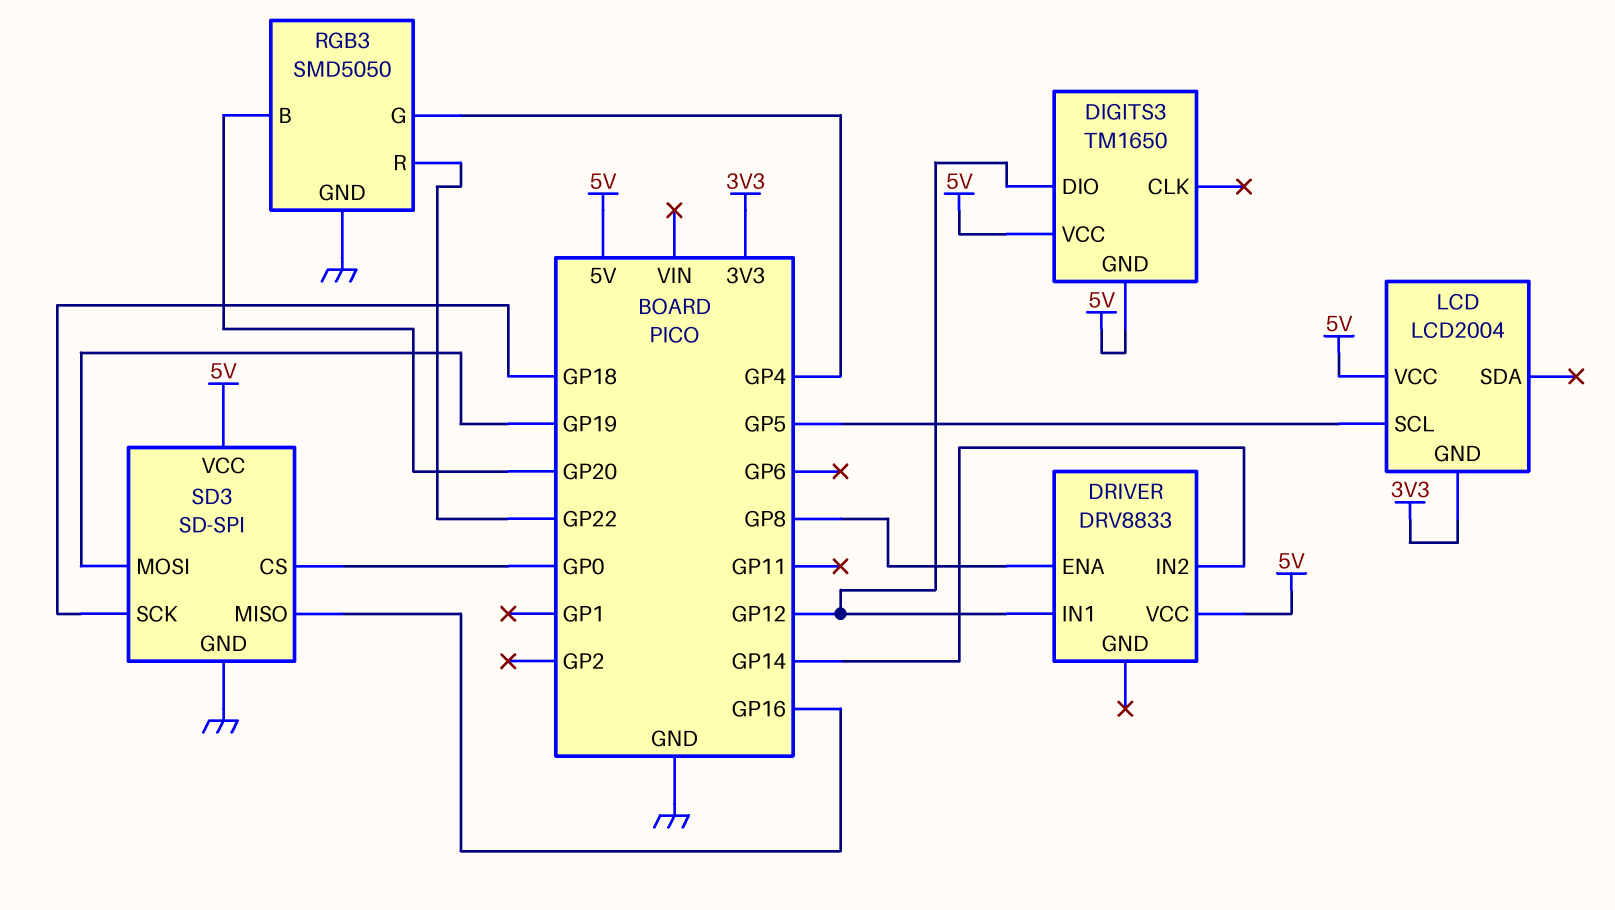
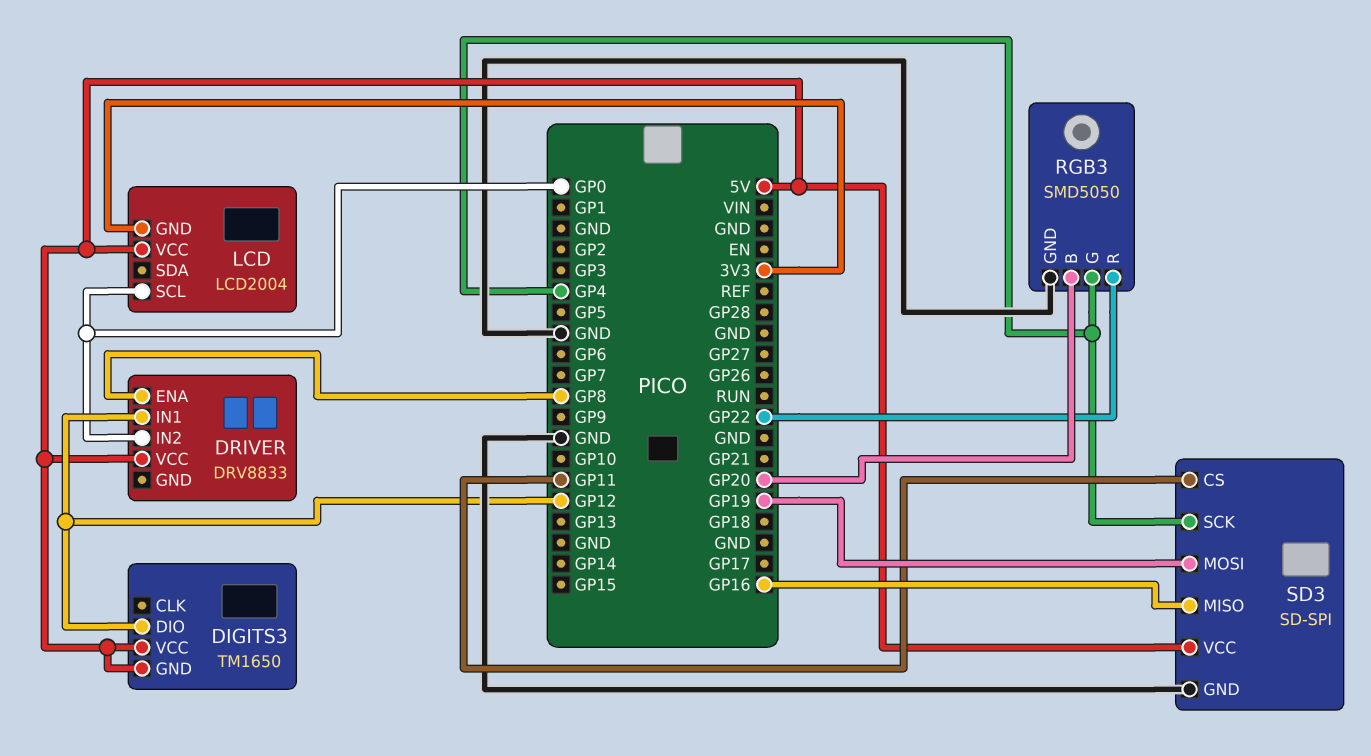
DRIVER pin IN2: GP14 -> GP0
LCD pin SCL: GP5 -> GP0
SD3 pin CS: GP0 -> GP11
SD3 pin SCK: GP18 -> GP4

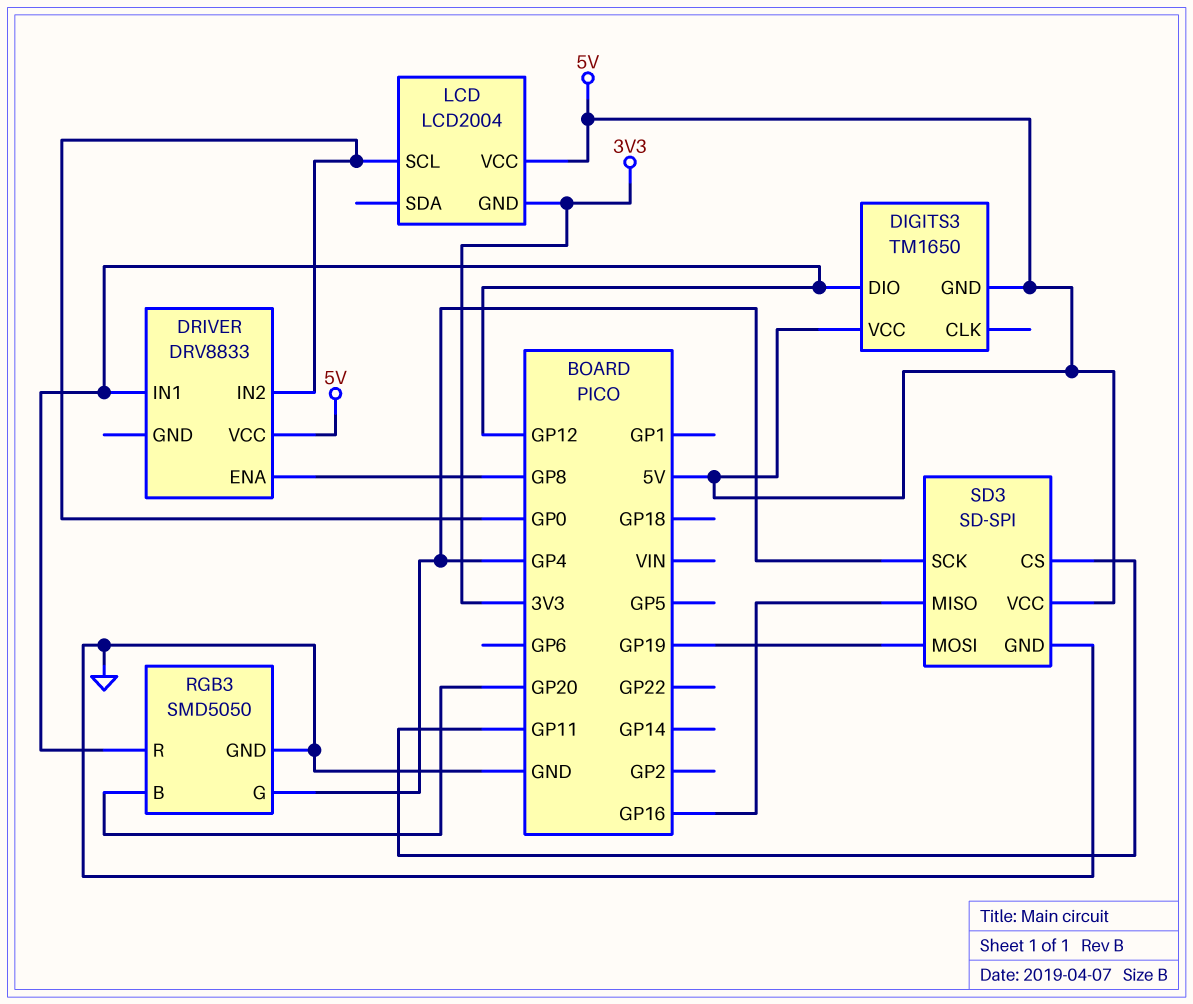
RGB3 pin R: GP22 -> GP12

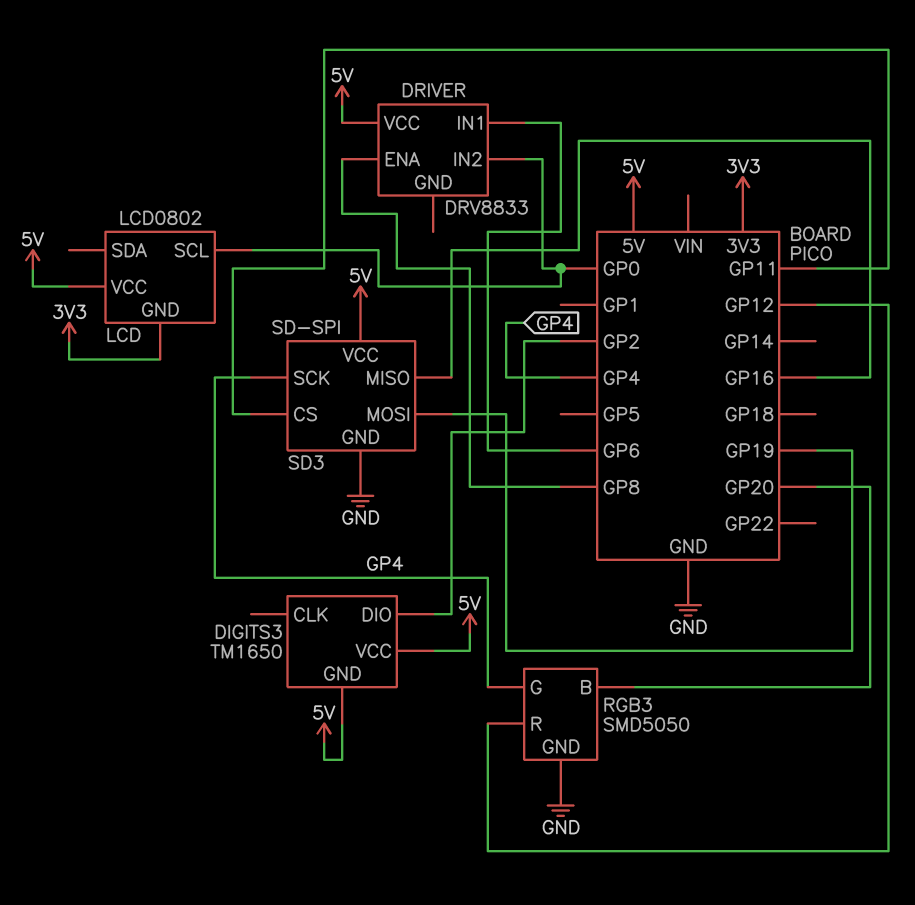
DIGITS3 pin DIO: GP12 -> GP2
DRIVER pin IN1: GP12 -> GP6
LCD: LCD2004 -> LCD0802

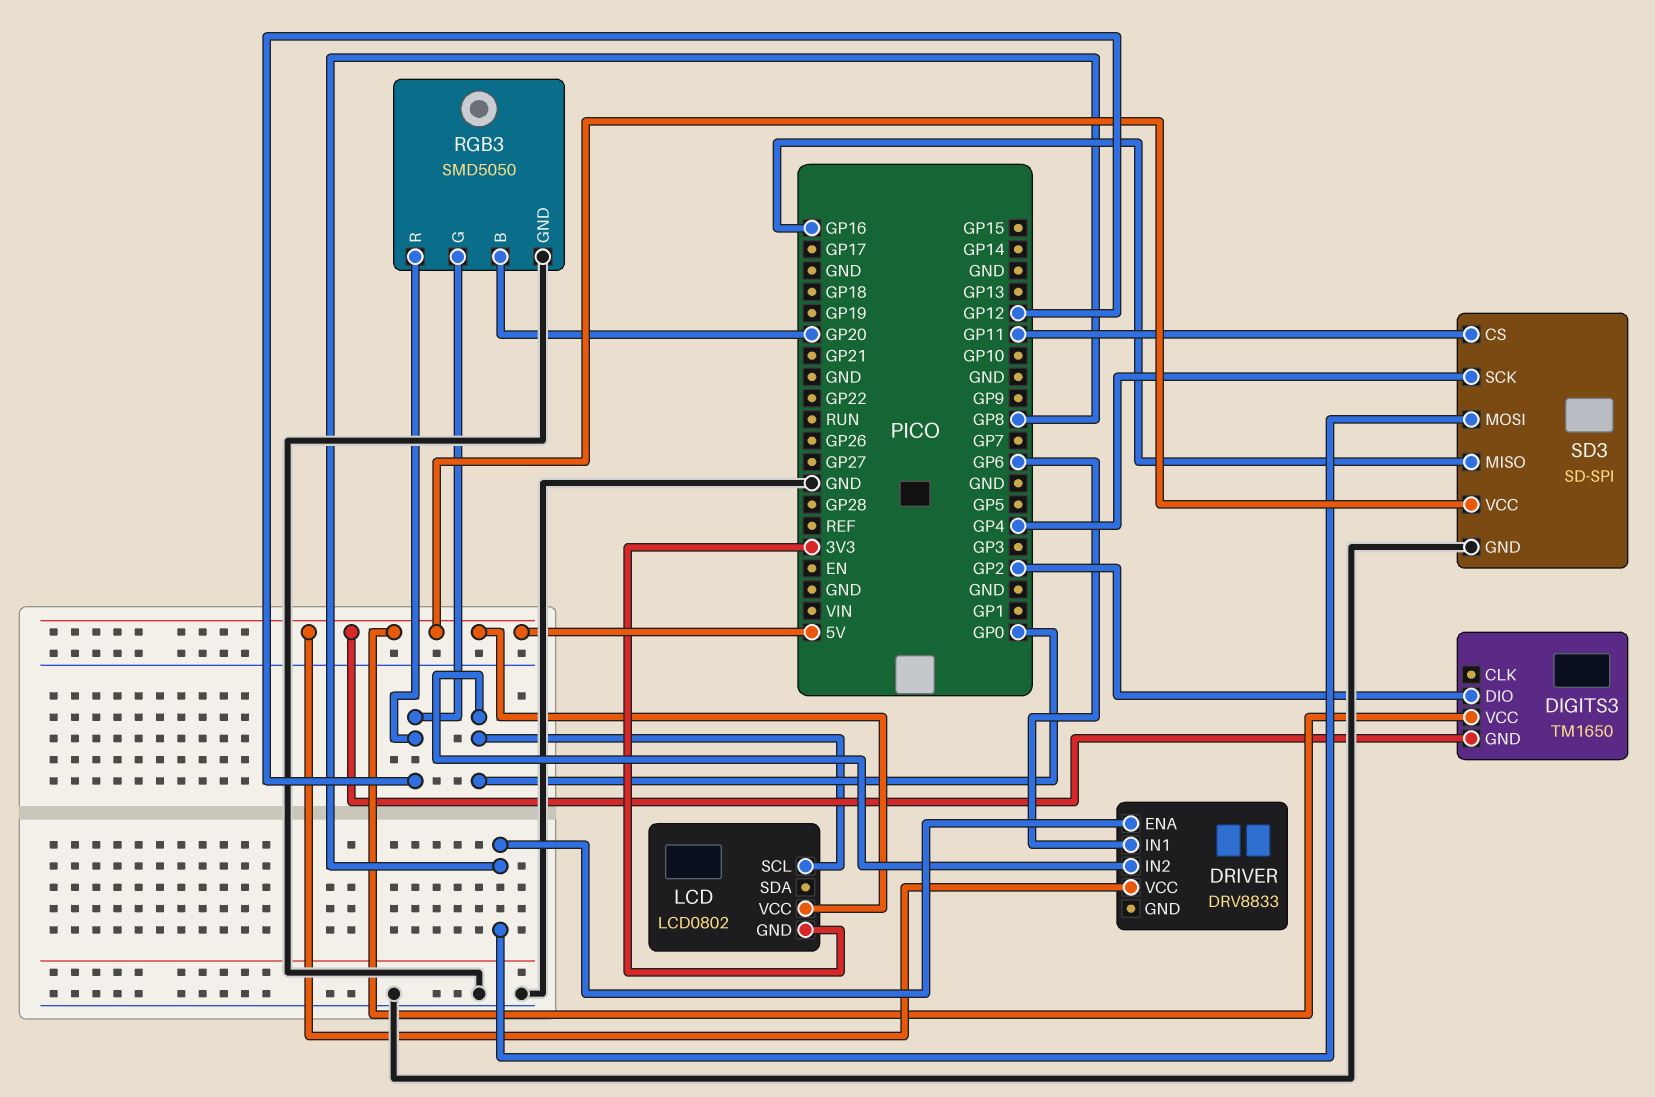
RGB3 pin G: GP4 -> GP12
SD3 pin MOSI: GP19 -> GP8

